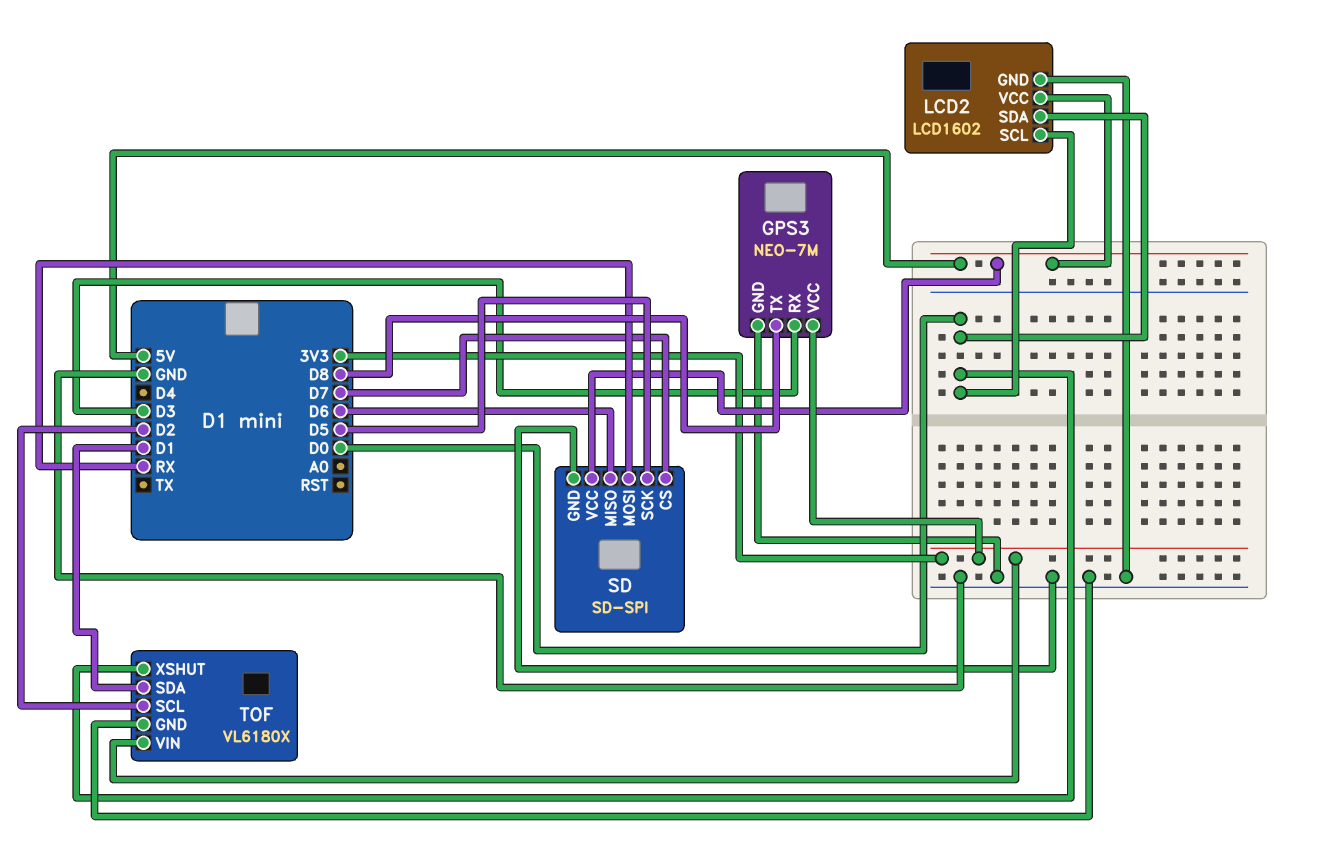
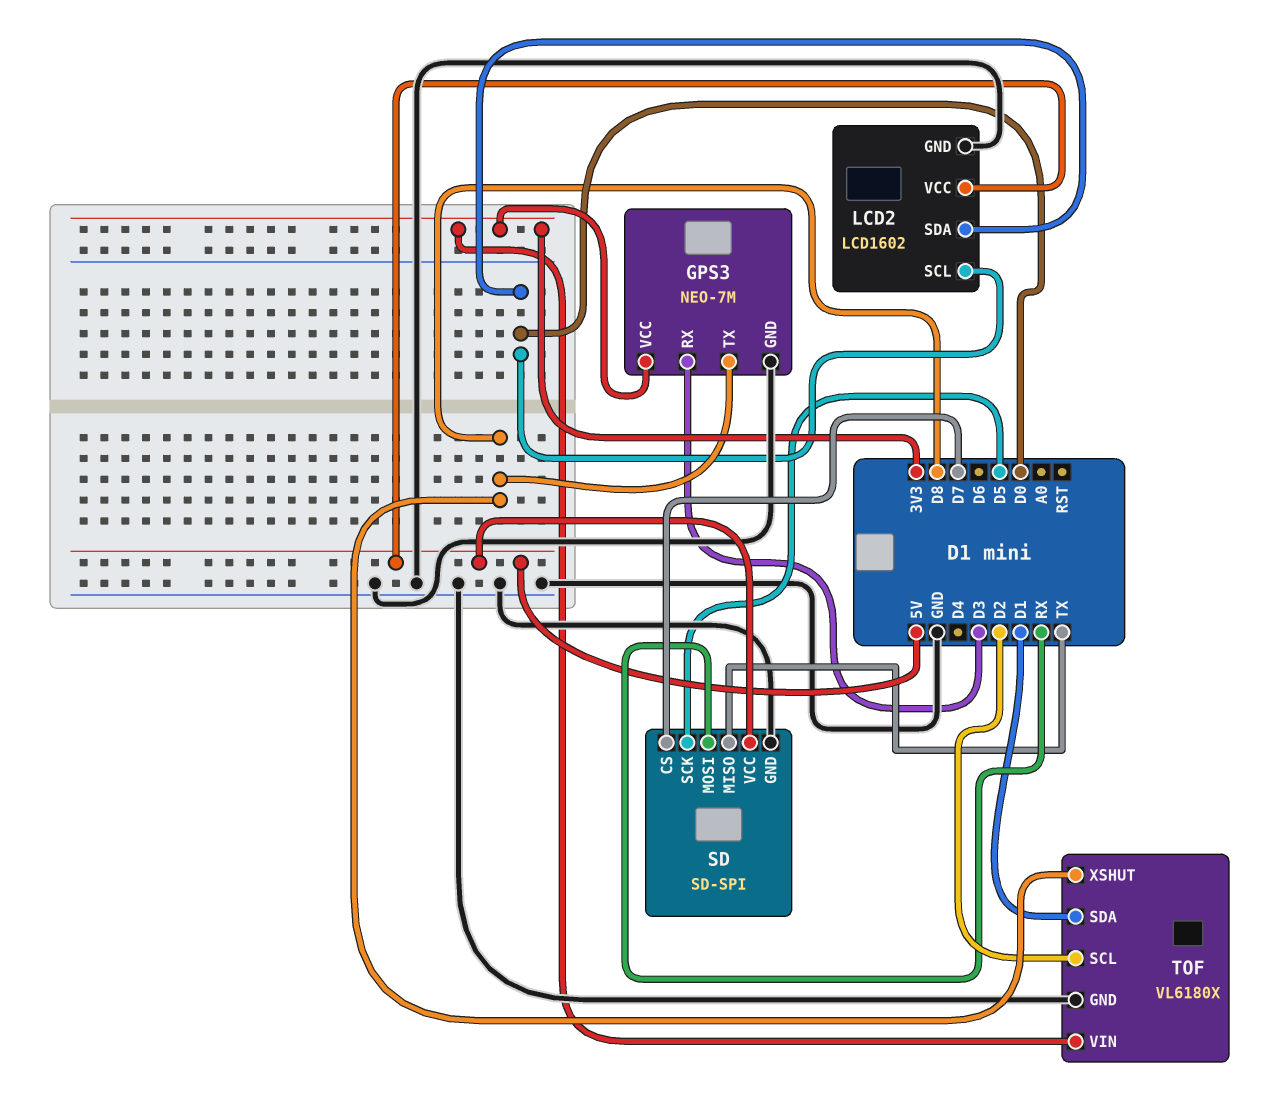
SD pin MISO: D6 -> TX
TOF pin XSHUT: D0 -> D8

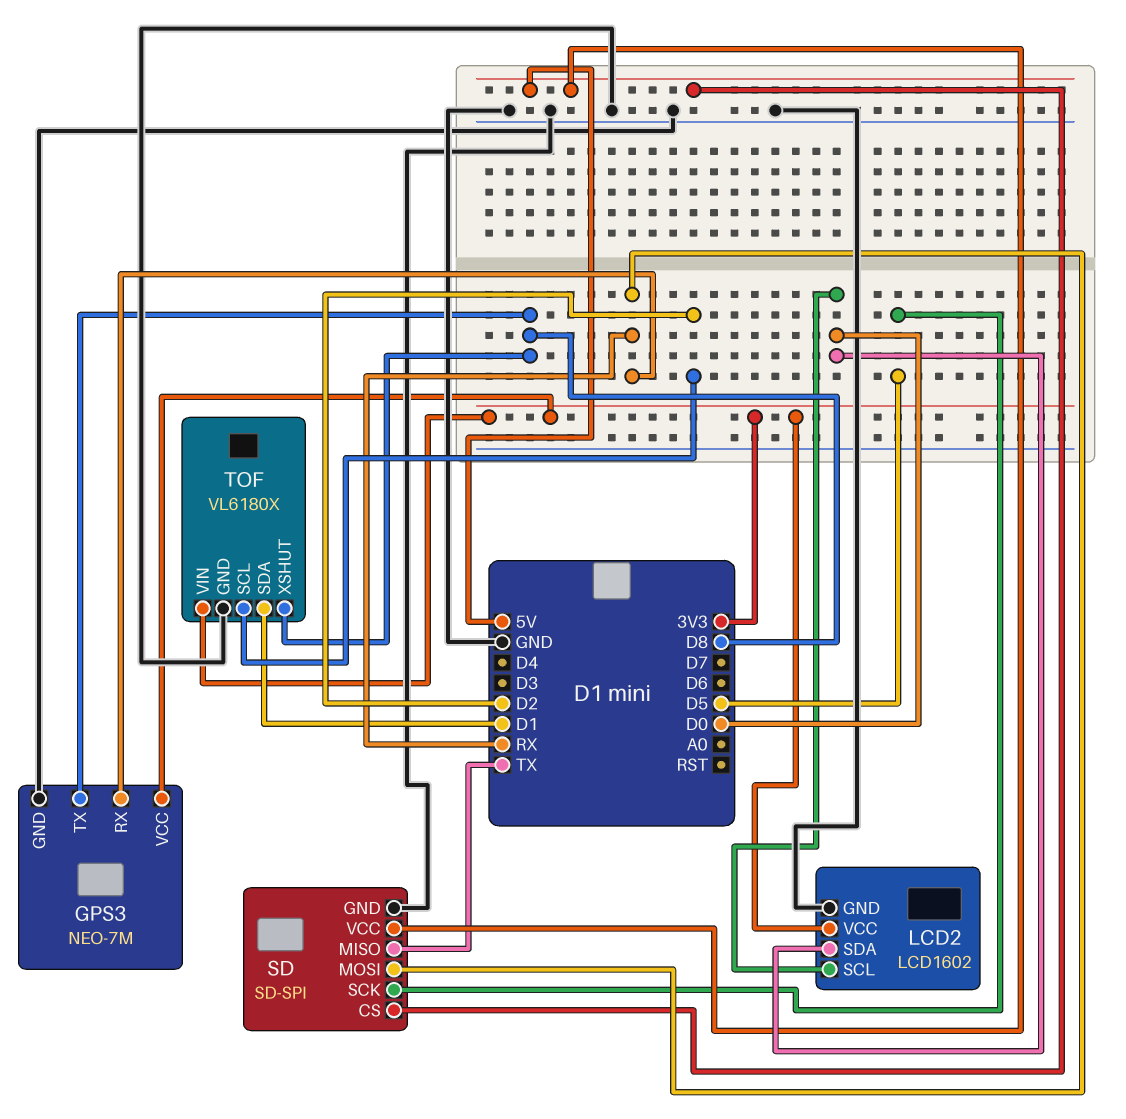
GPS3 pin RX: D3 -> RX
LCD2 pin VCC: 5V -> 3V3
SD pin CS: D7 -> 5V

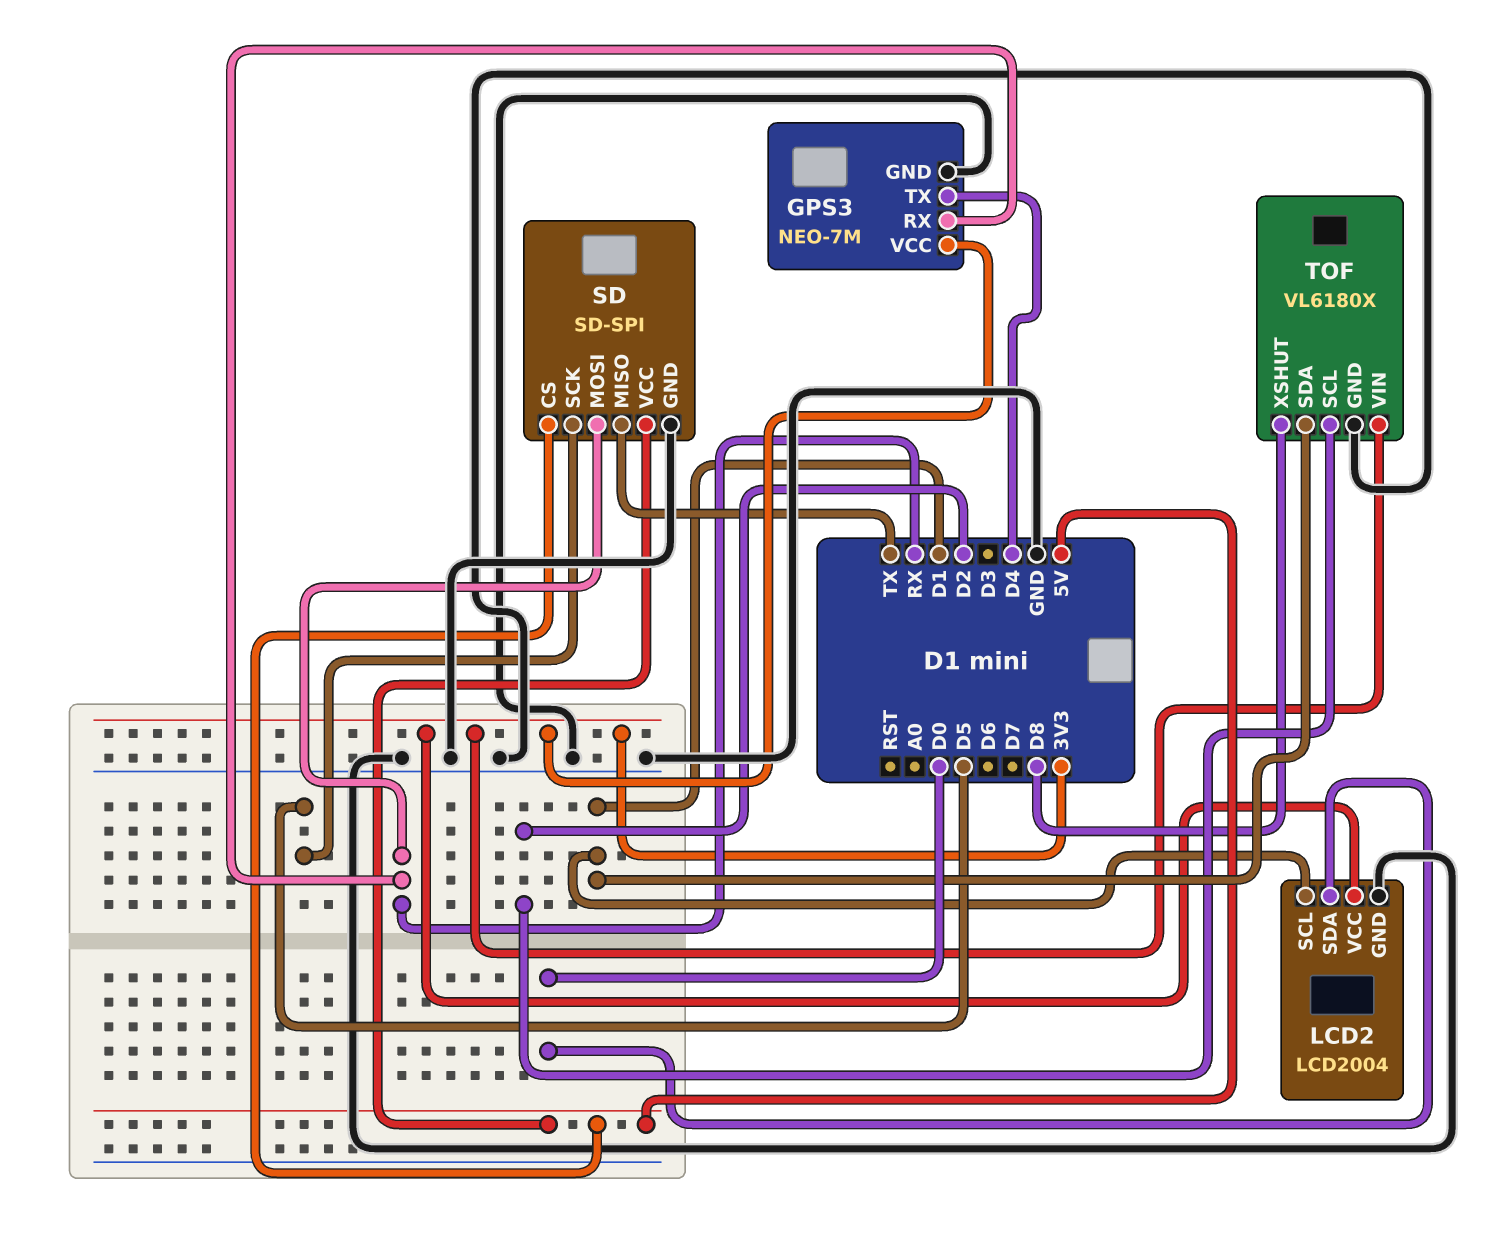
GPS3 pin TX: D8 -> D4
LCD2: LCD1602 -> LCD2004
LCD2 pin SCL: D0 -> D1

